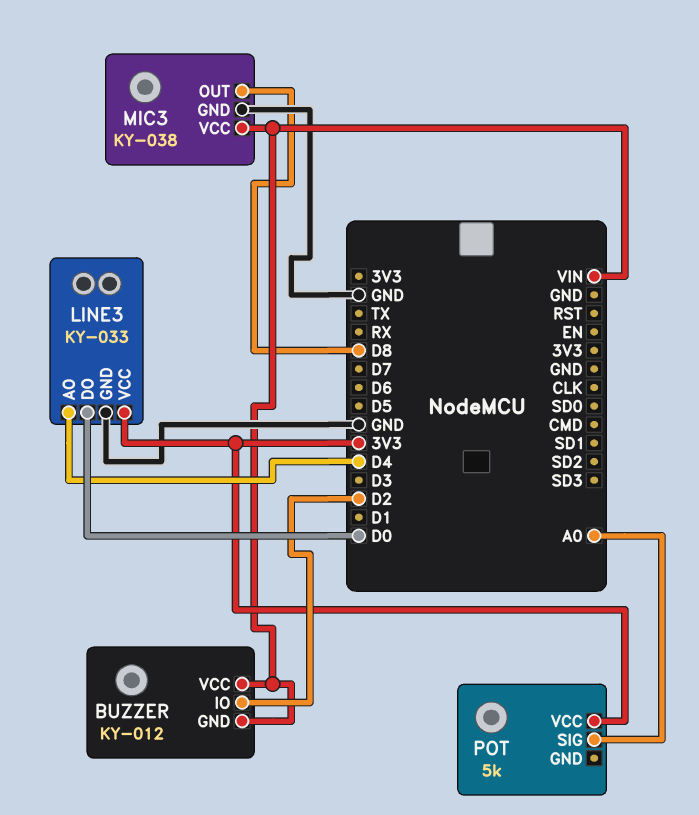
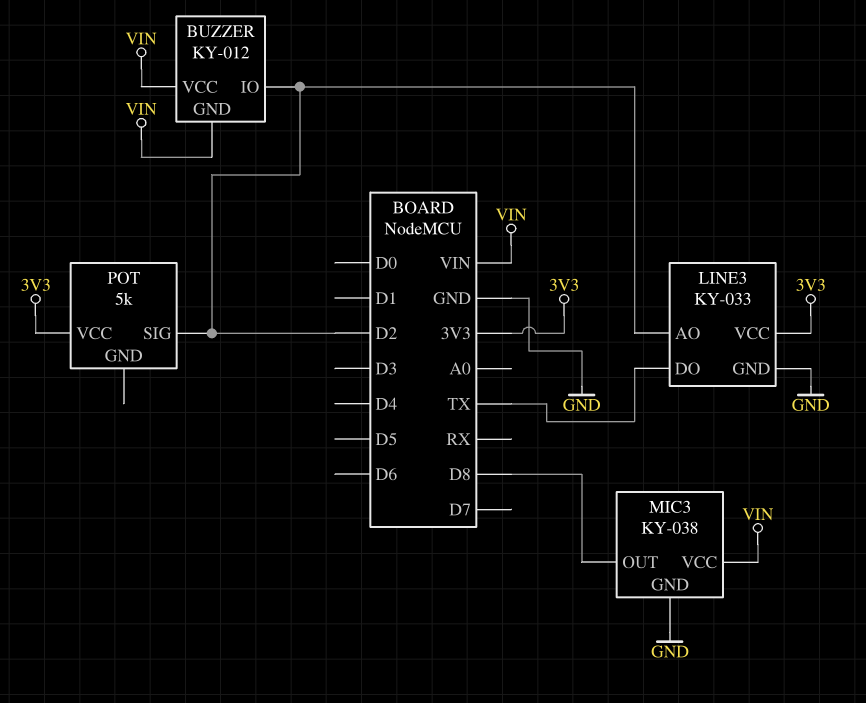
LINE3 pin AO: D4 -> D2
LINE3 pin DO: D0 -> TX
POT pin SIG: A0 -> D2

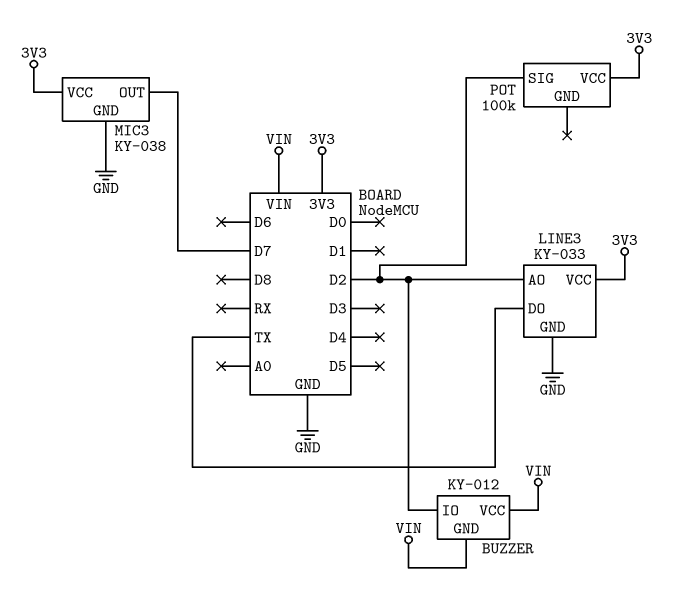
MIC3 pin OUT: D8 -> D7
MIC3 pin VCC: VIN -> 3V3
POT: 5k -> 100k

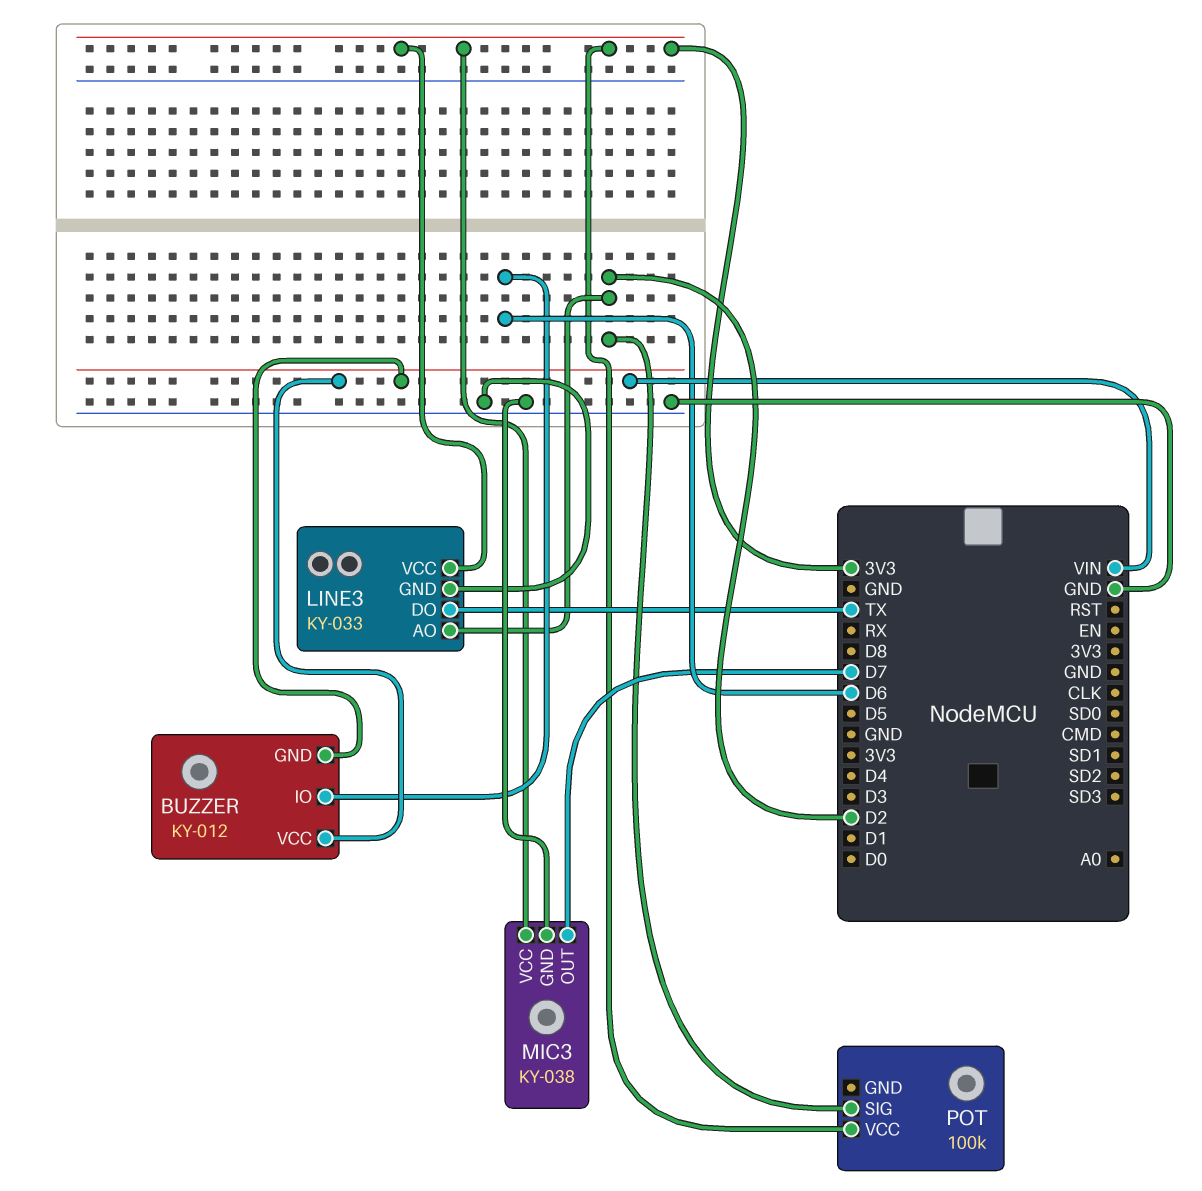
BUZZER pin IO: D2 -> D6

